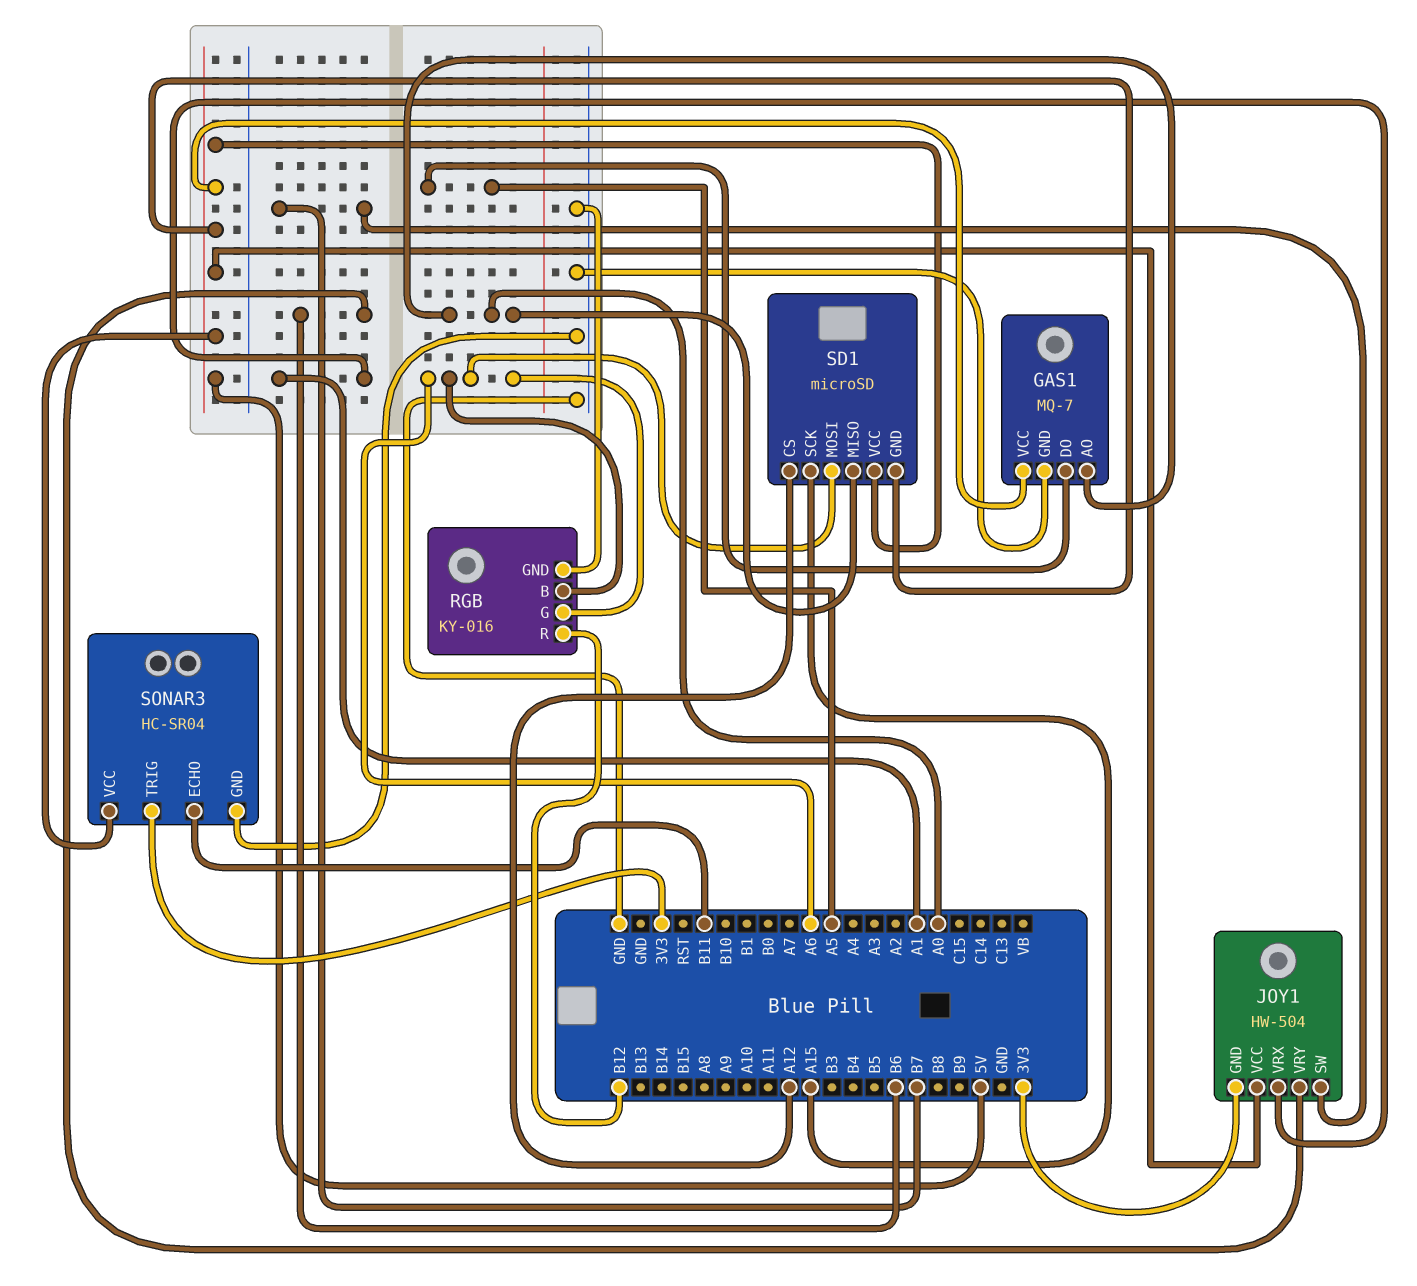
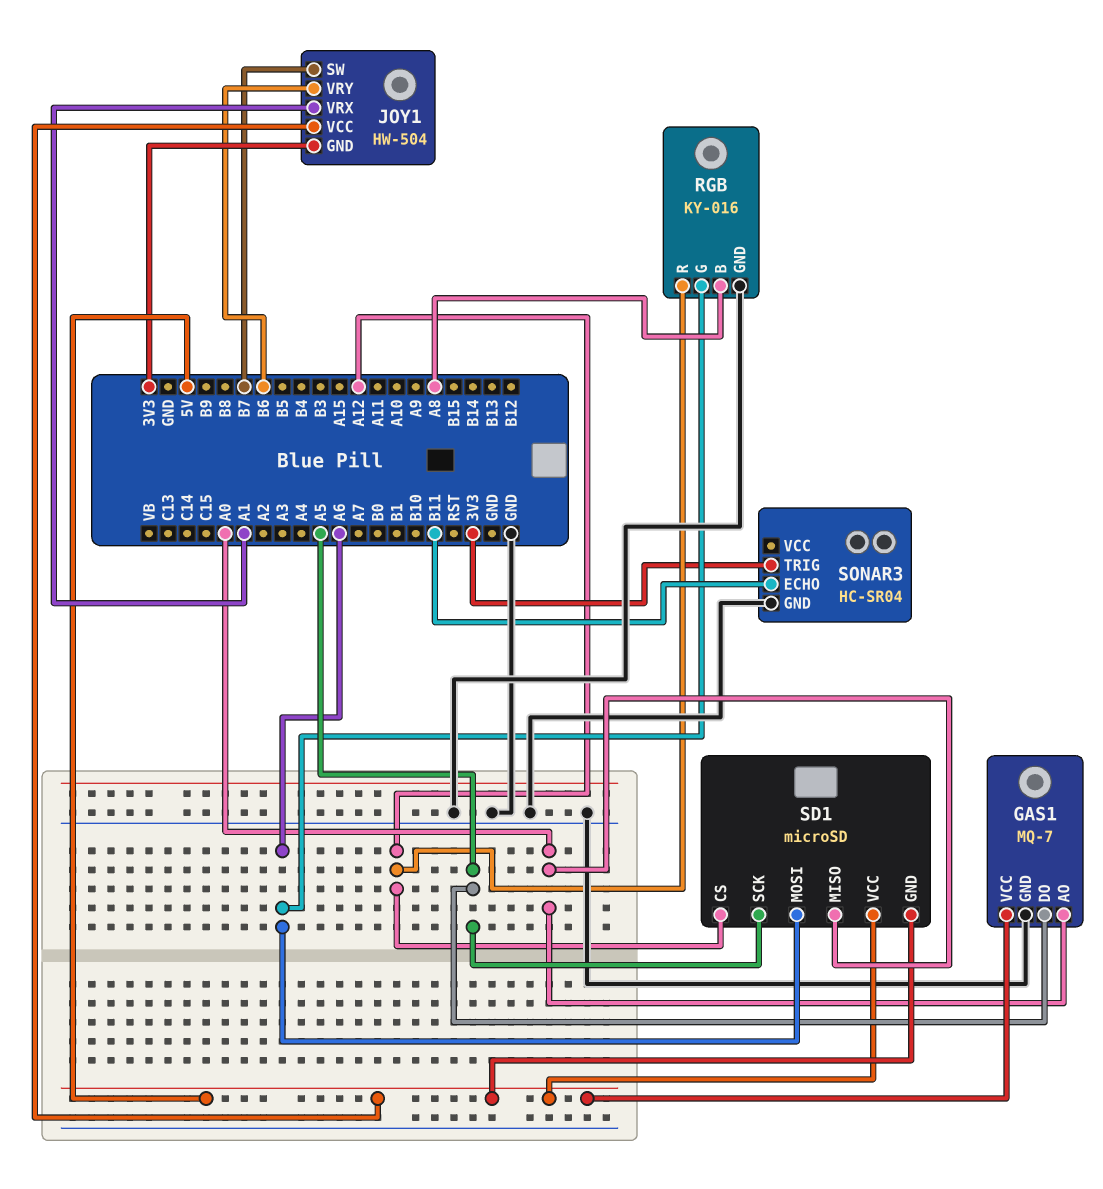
RGB pin B: A6 -> A8
RGB pin R: B12 -> A12
SD1 pin SCK: A15 -> A5
SONAR3 pin VCC: 5V -> none

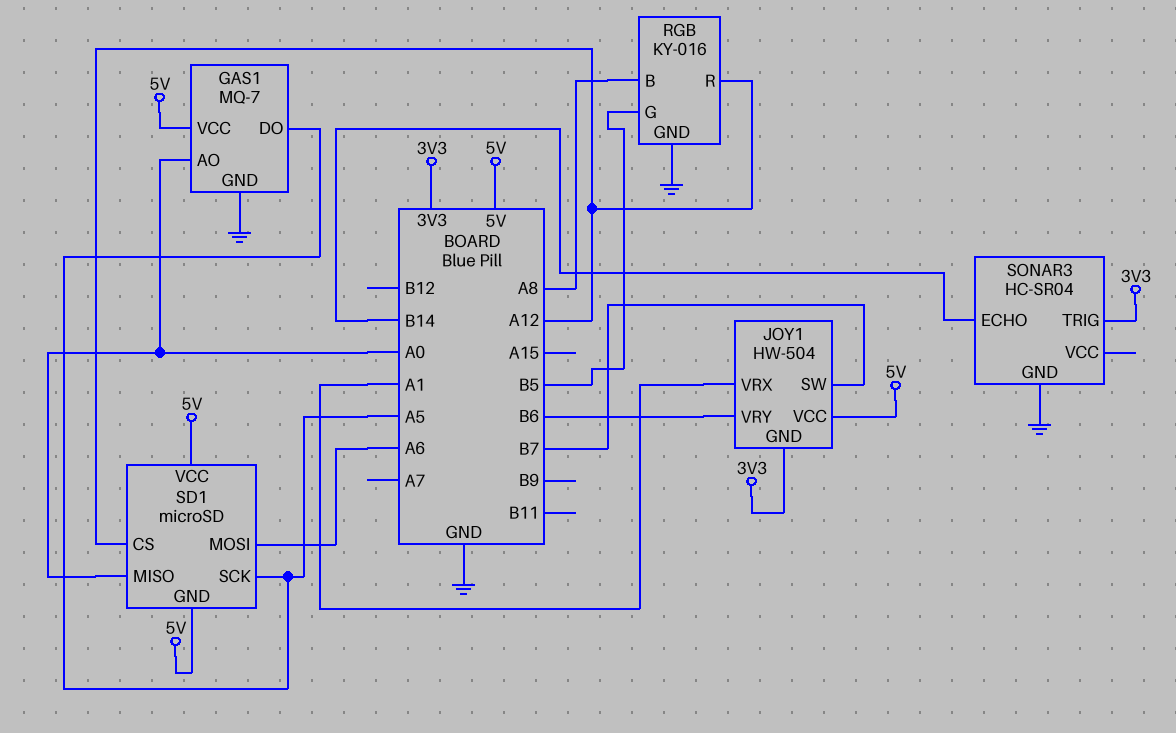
RGB pin G: A6 -> B5
SONAR3 pin ECHO: B11 -> B14

